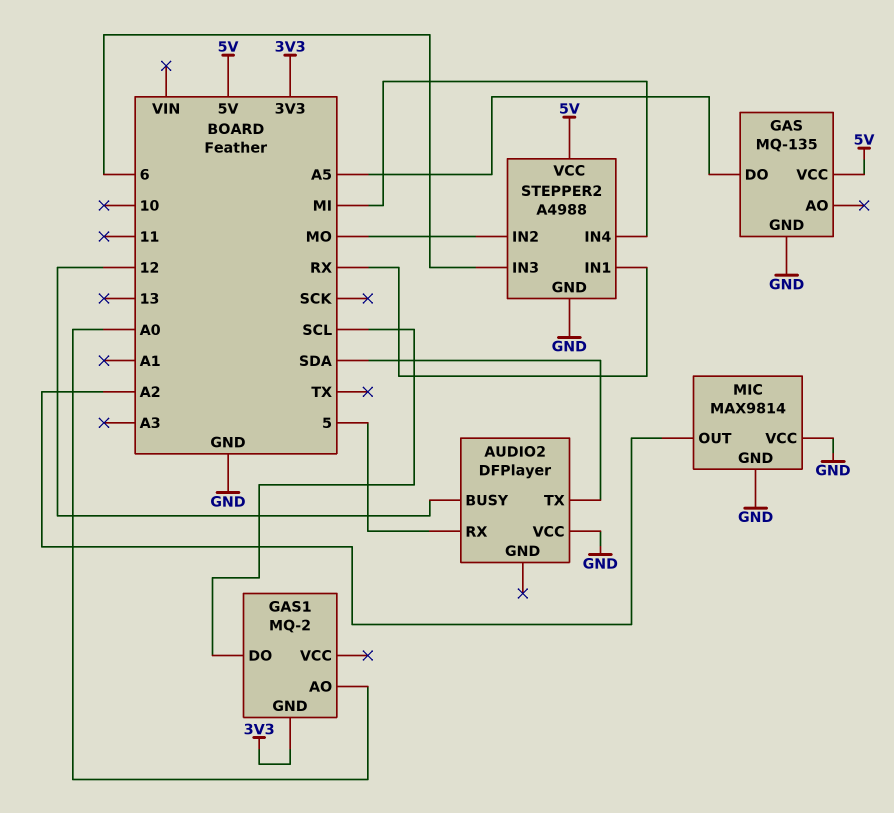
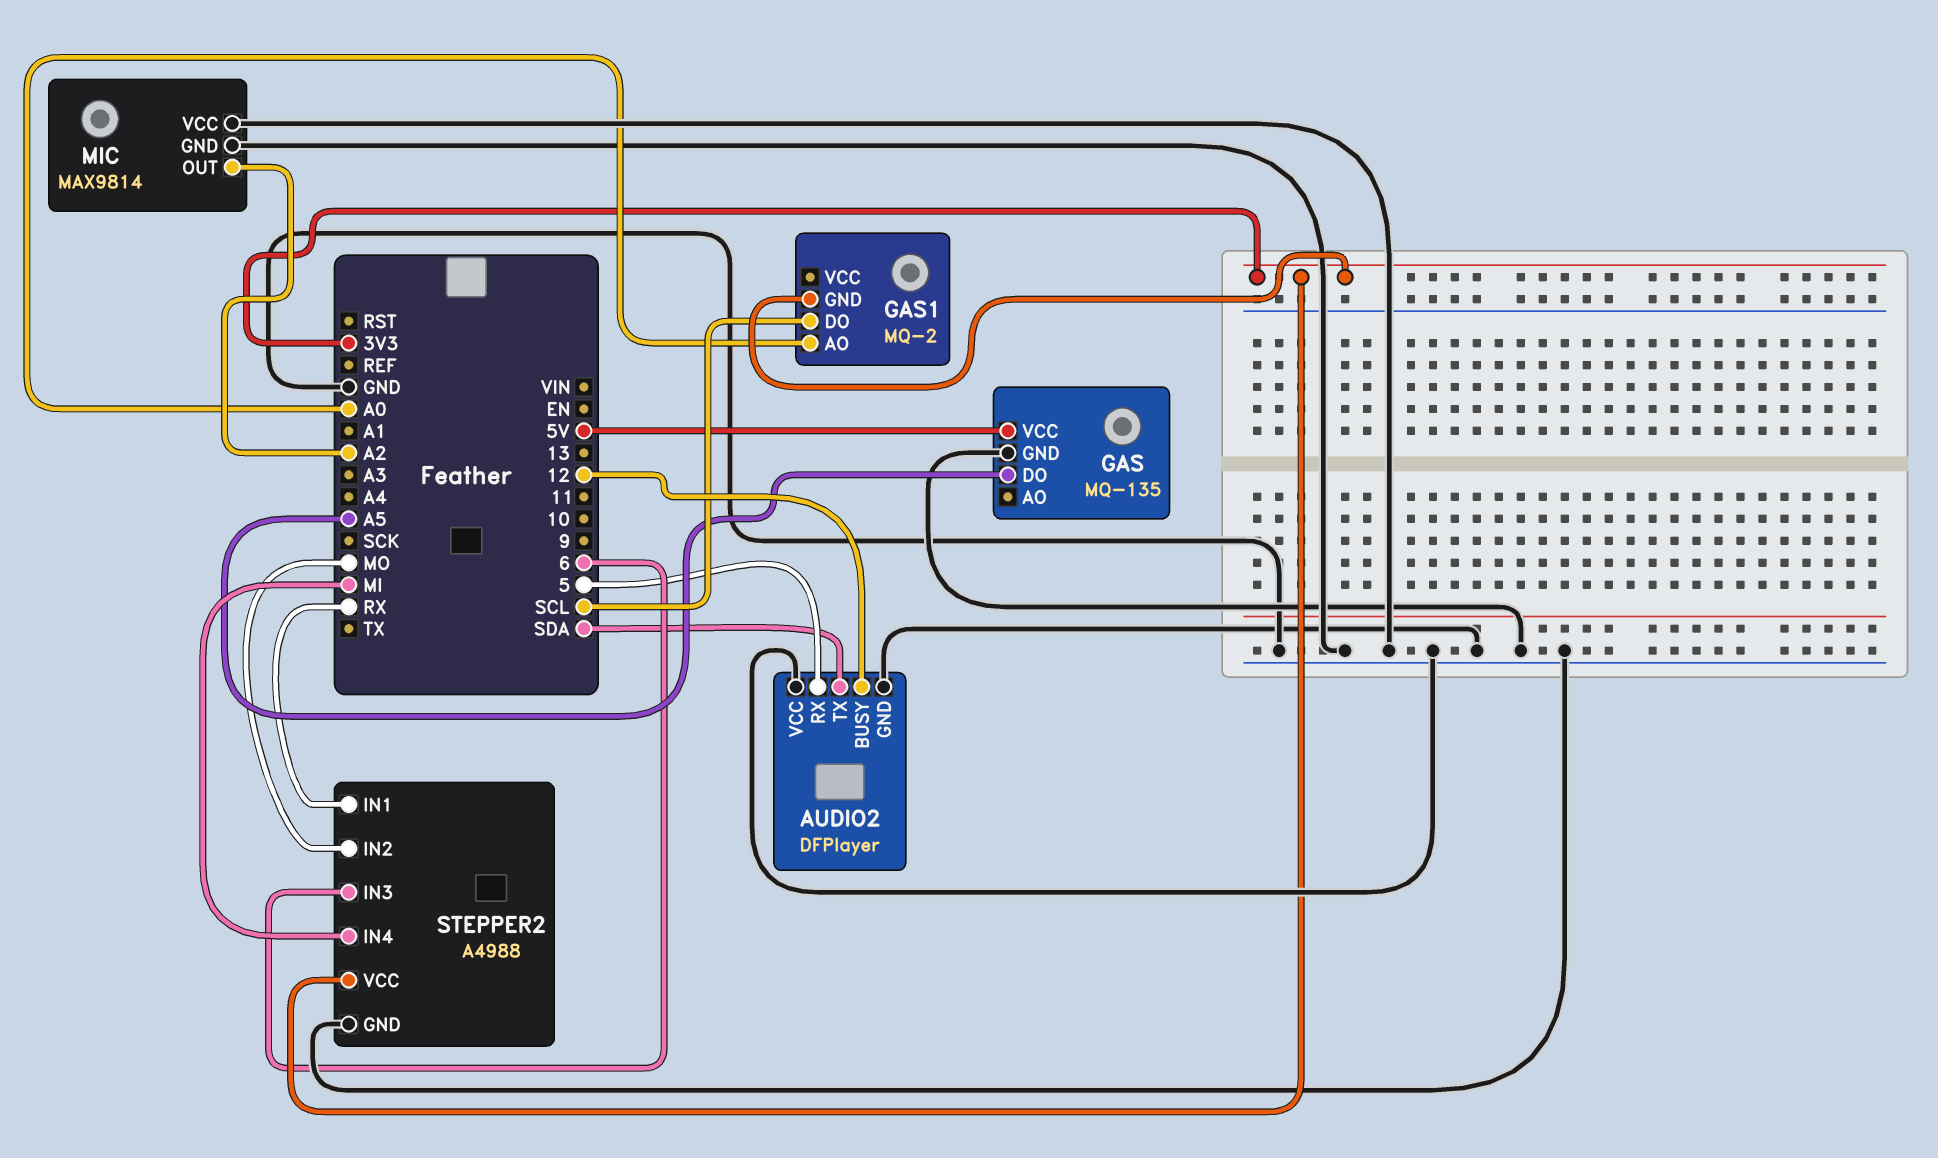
AUDIO2 pin GND: none -> GND
STEPPER2 pin VCC: 5V -> 3V3

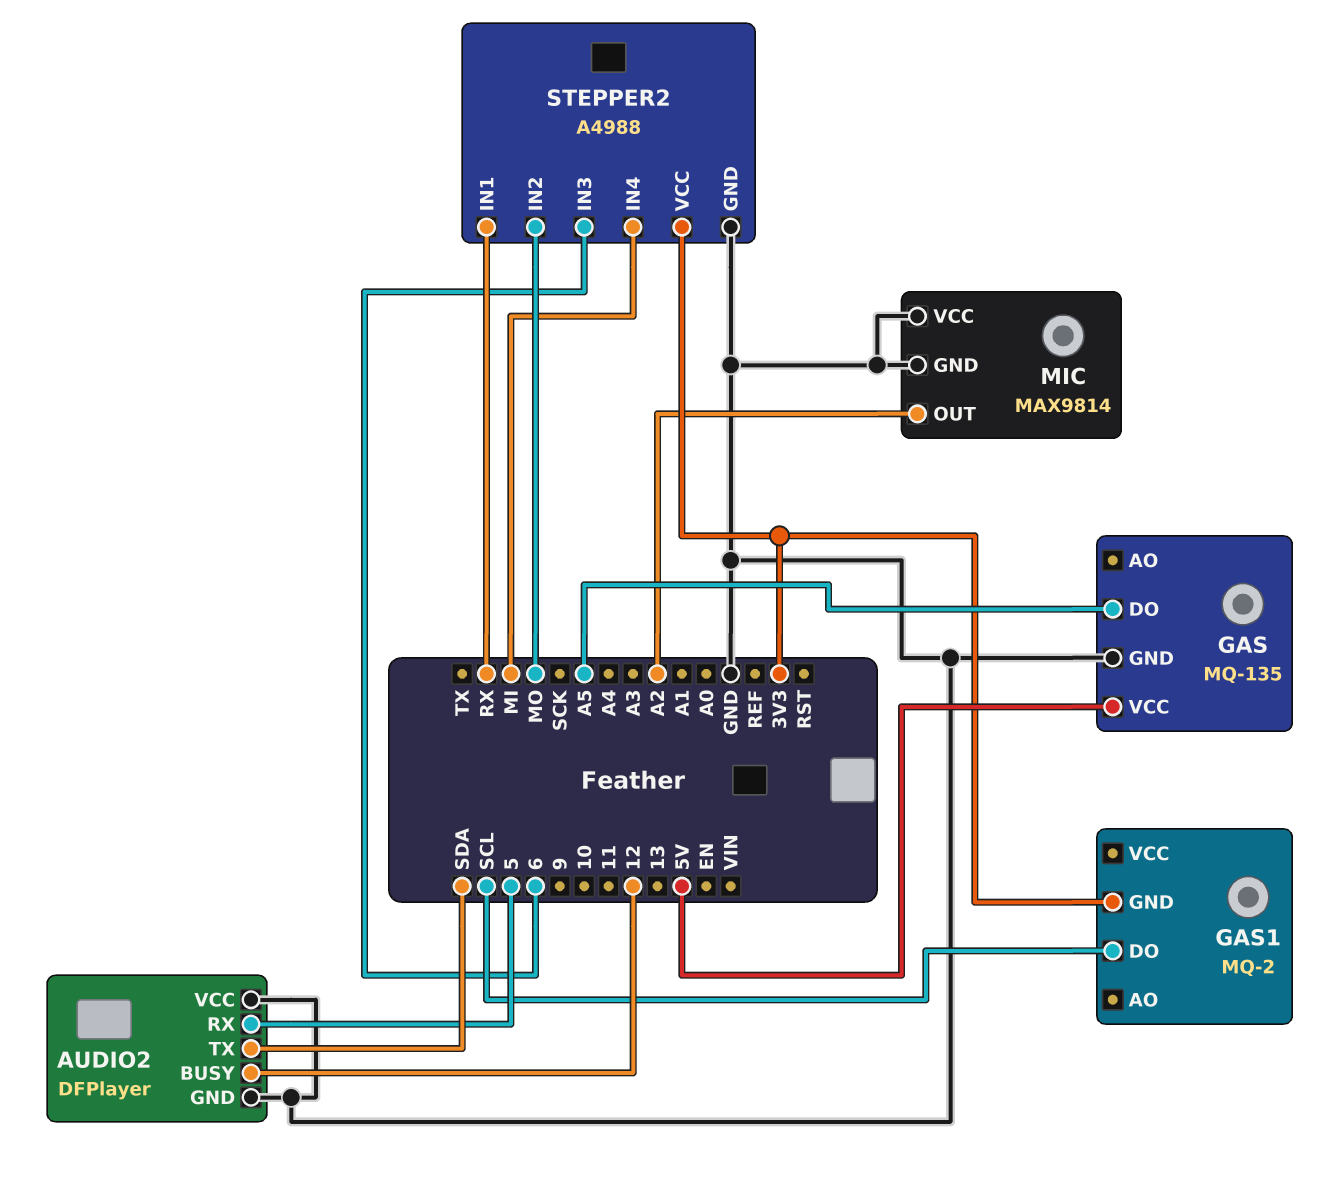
GAS1 pin AO: A0 -> none

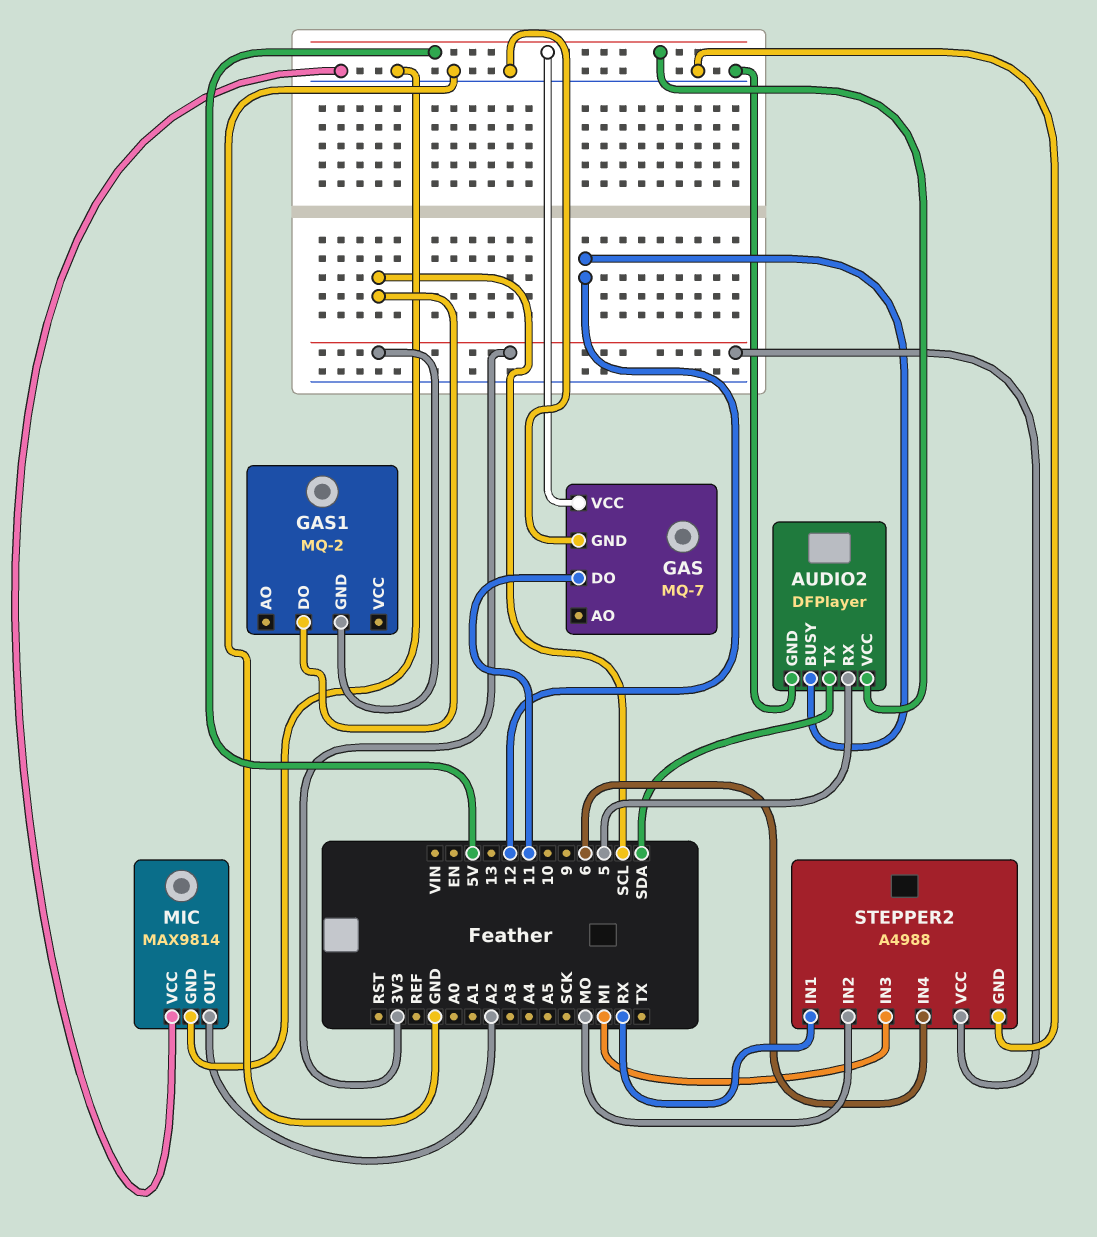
AUDIO2 pin VCC: GND -> 5V
GAS: MQ-135 -> MQ-7
GAS pin DO: A5 -> 11
STEPPER2 pin IN3: 6 -> MI
STEPPER2 pin IN4: MI -> 6

